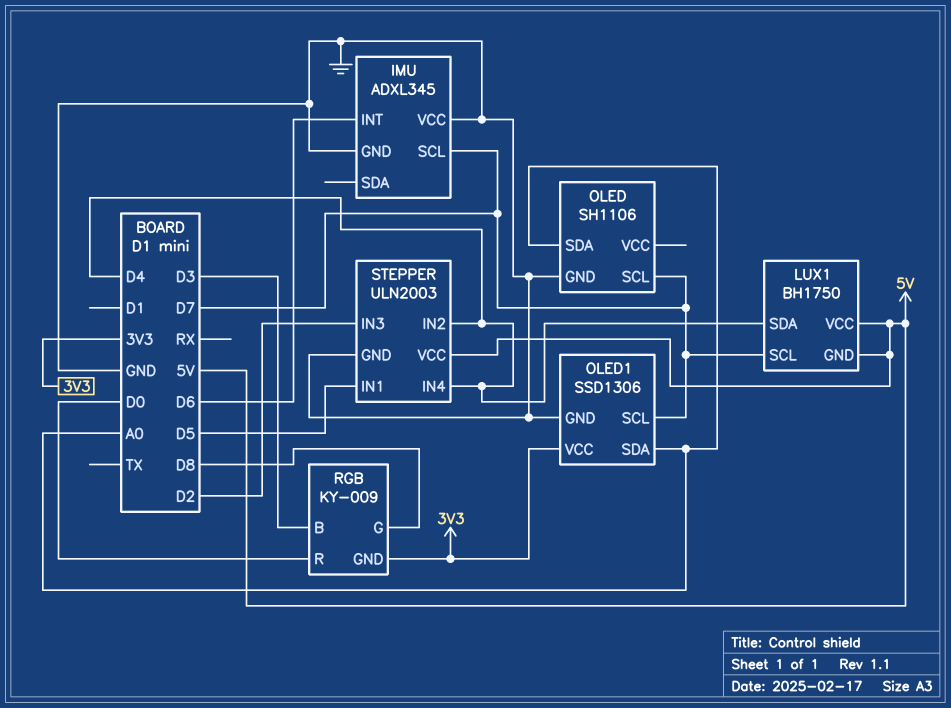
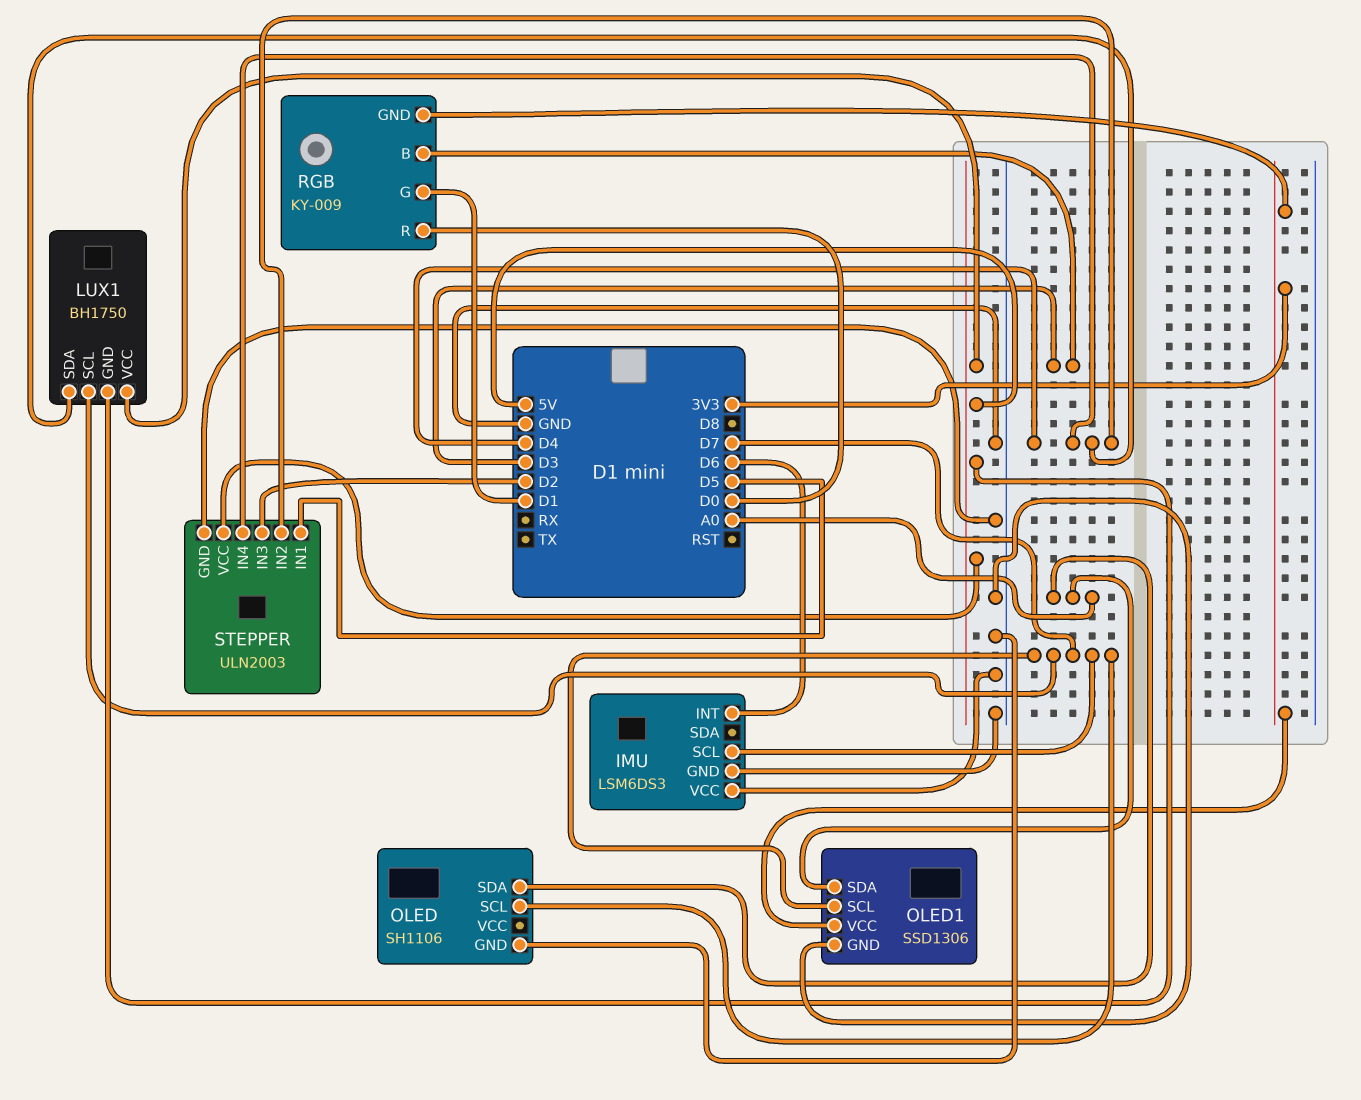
IMU: ADXL345 -> LSM6DS3
RGB pin G: D8 -> D1

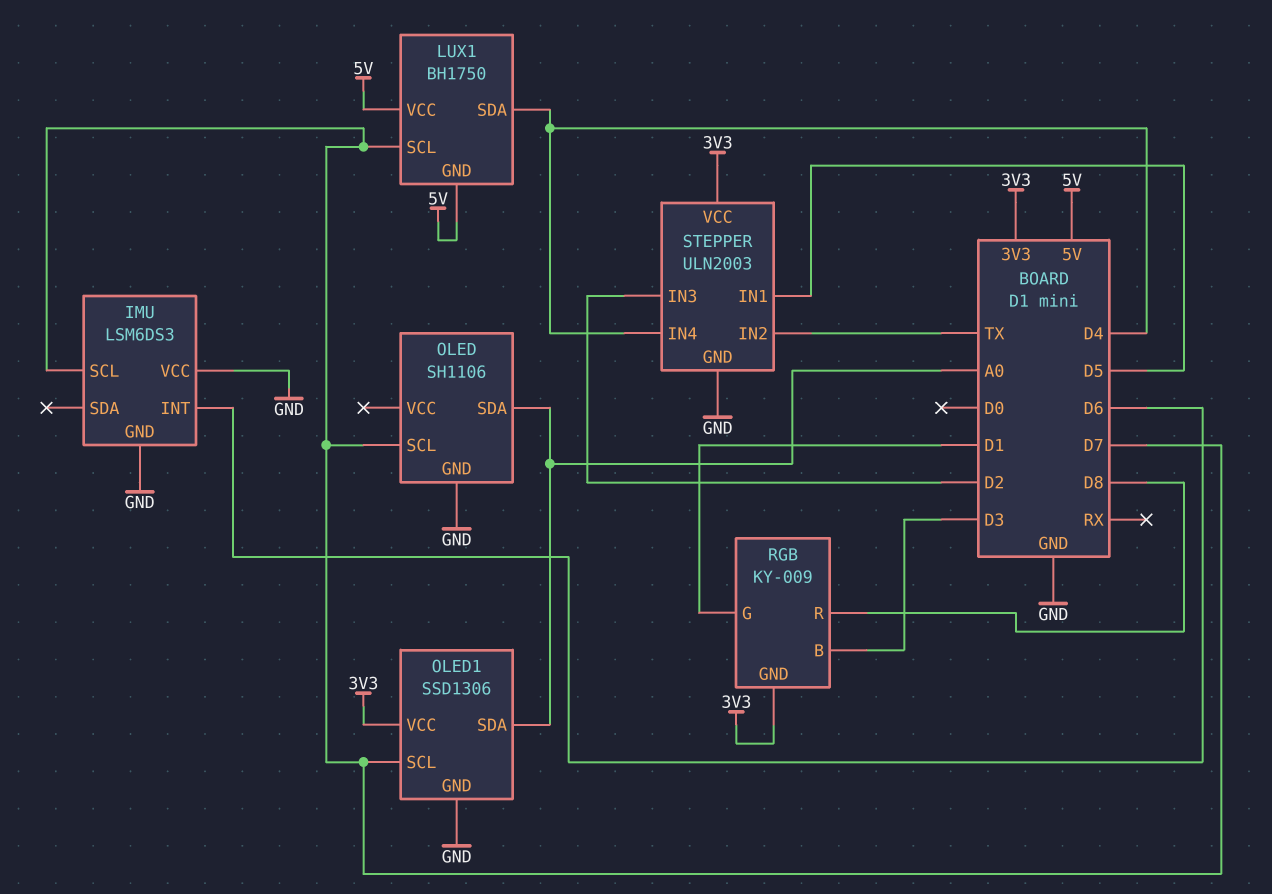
RGB pin R: D0 -> D8
STEPPER pin IN2: D4 -> TX
STEPPER pin VCC: 5V -> 3V3

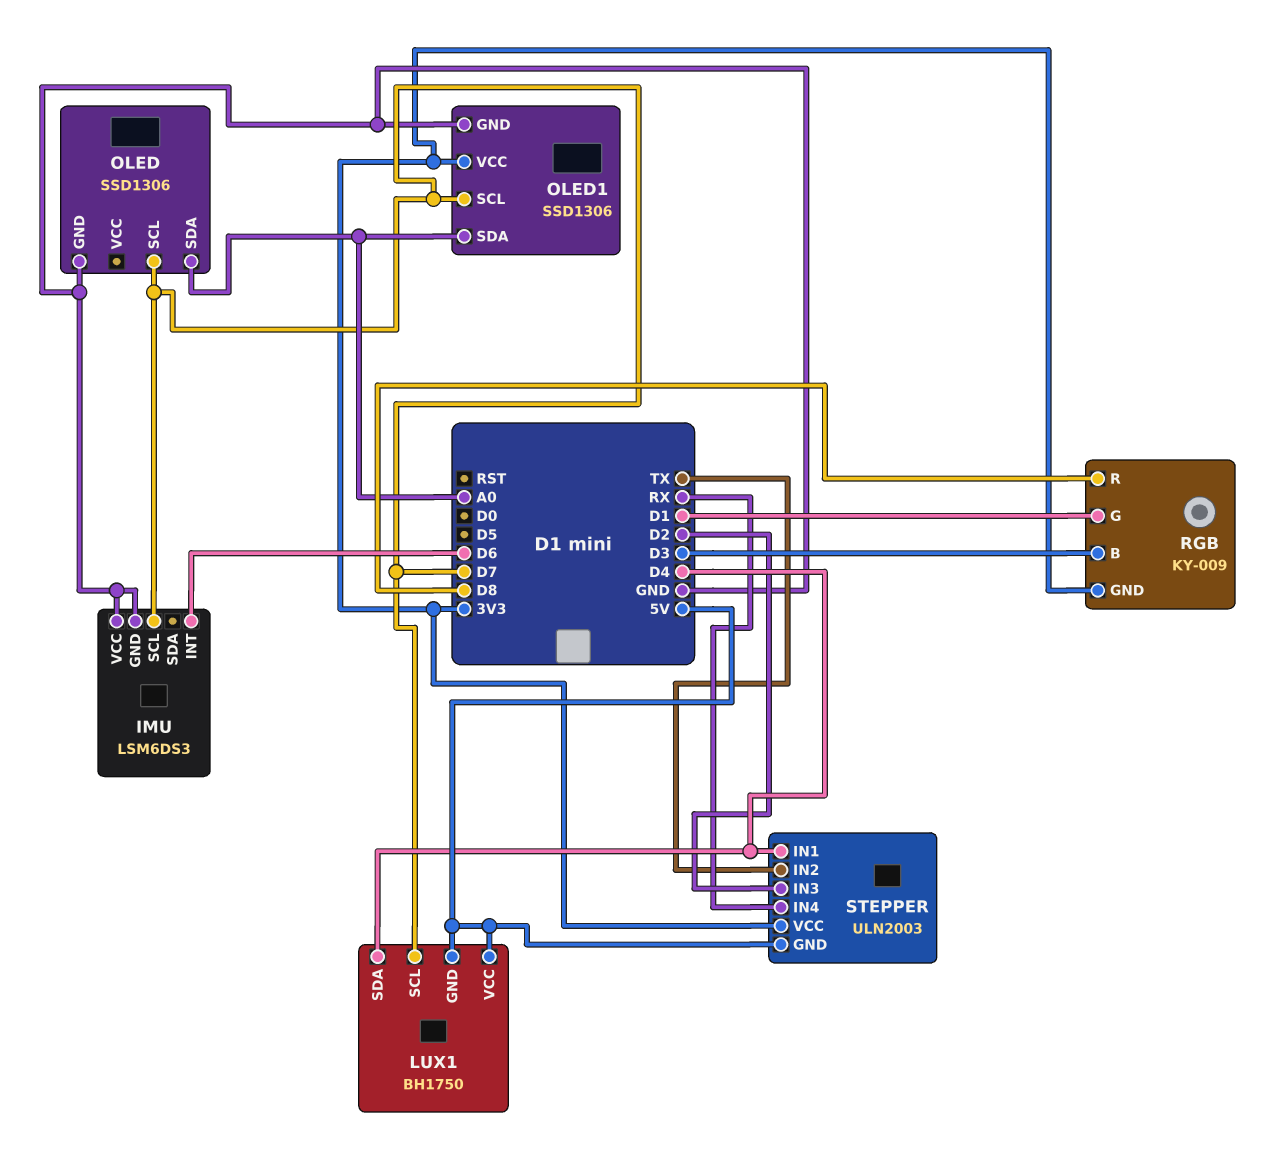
OLED: SH1106 -> SSD1306
STEPPER pin GND: GND -> 5V
STEPPER pin IN1: D5 -> D4
STEPPER pin IN4: D4 -> RX

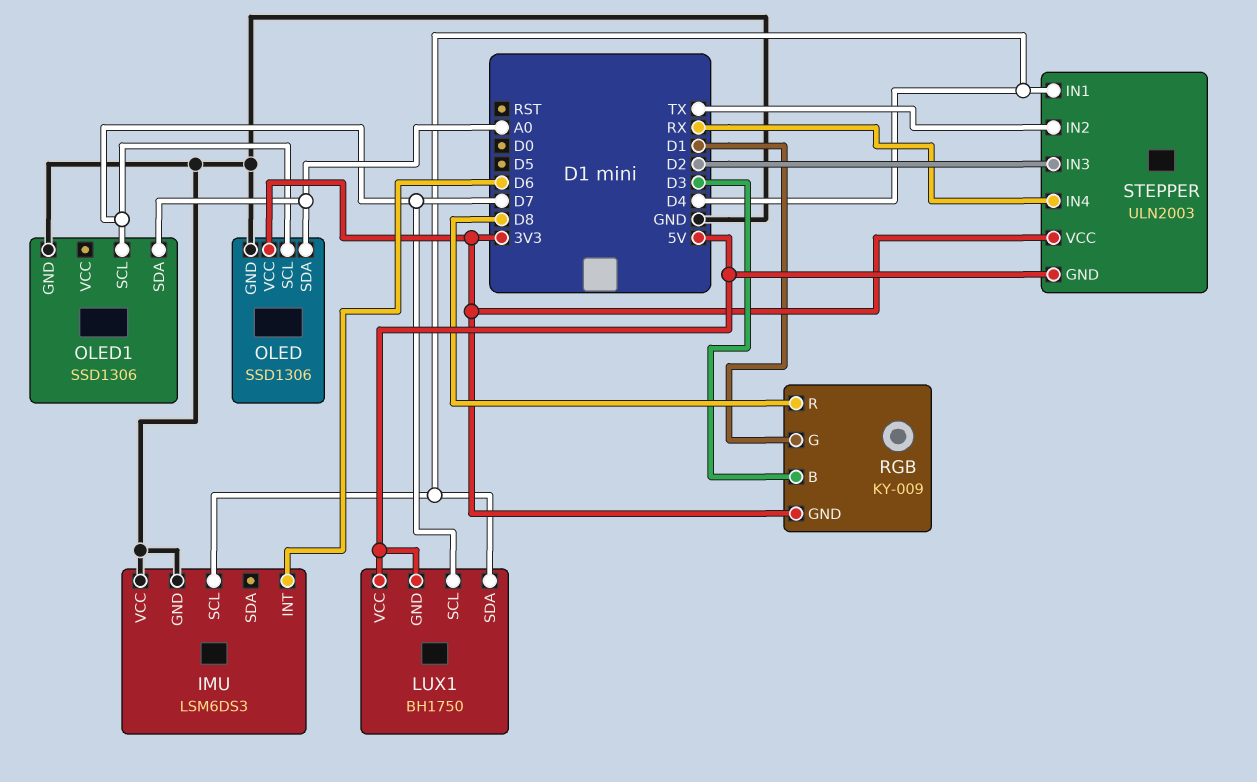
IMU pin SCL: D7 -> D4
OLED pin VCC: none -> 3V3
OLED1 pin VCC: 3V3 -> none

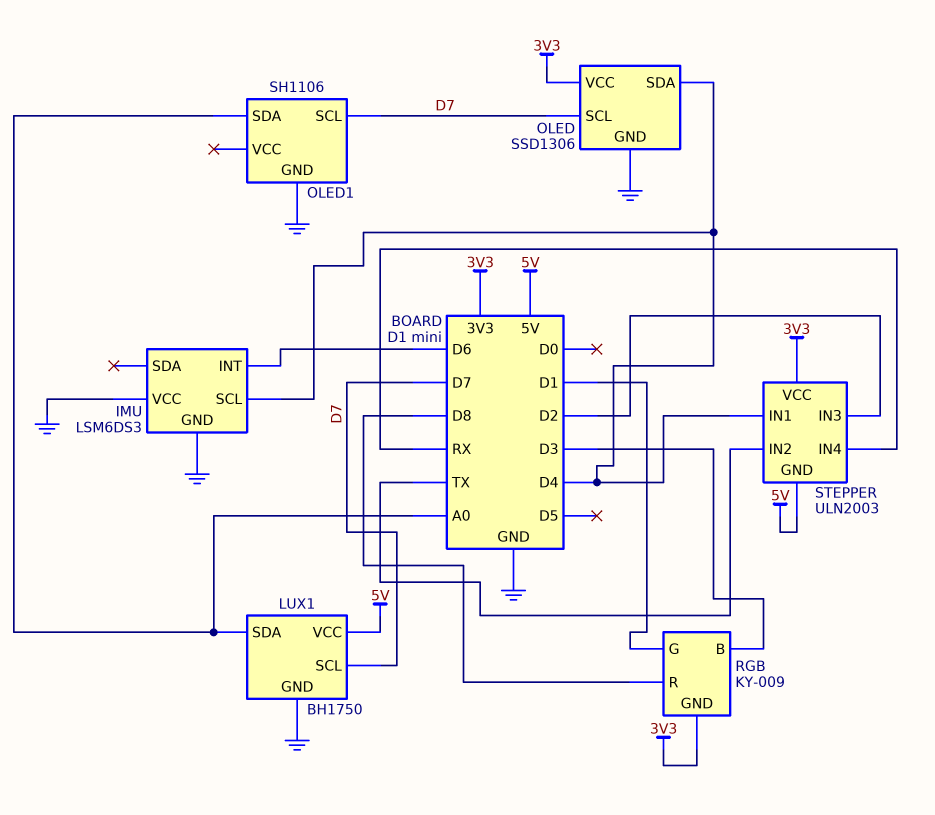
LUX1 pin GND: 5V -> GND
LUX1 pin SDA: D4 -> A0
OLED pin SDA: A0 -> D4
OLED1: SSD1306 -> SH1106

